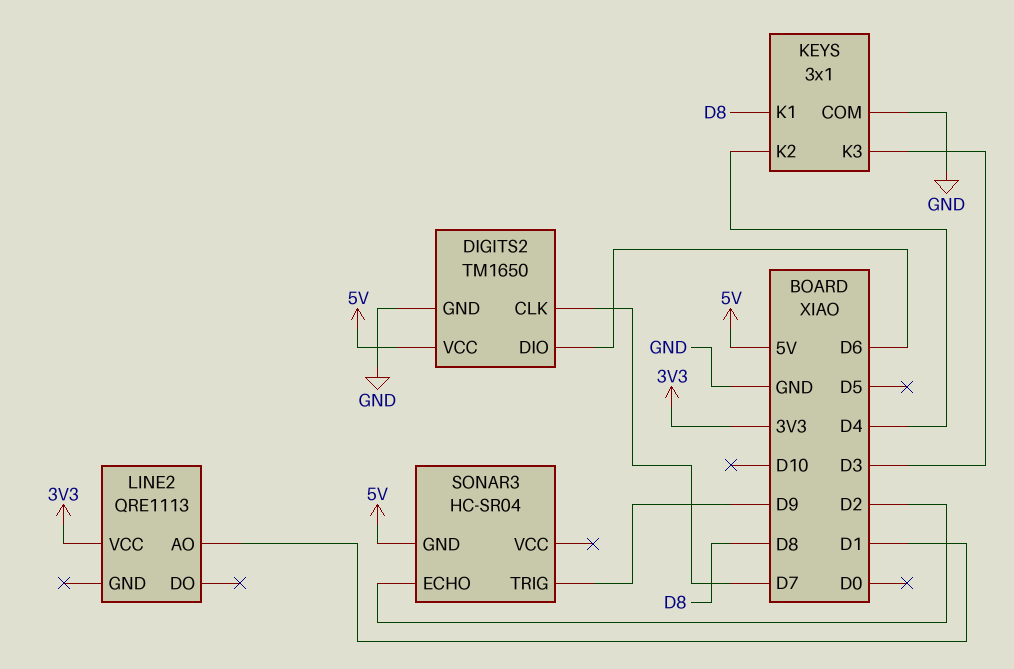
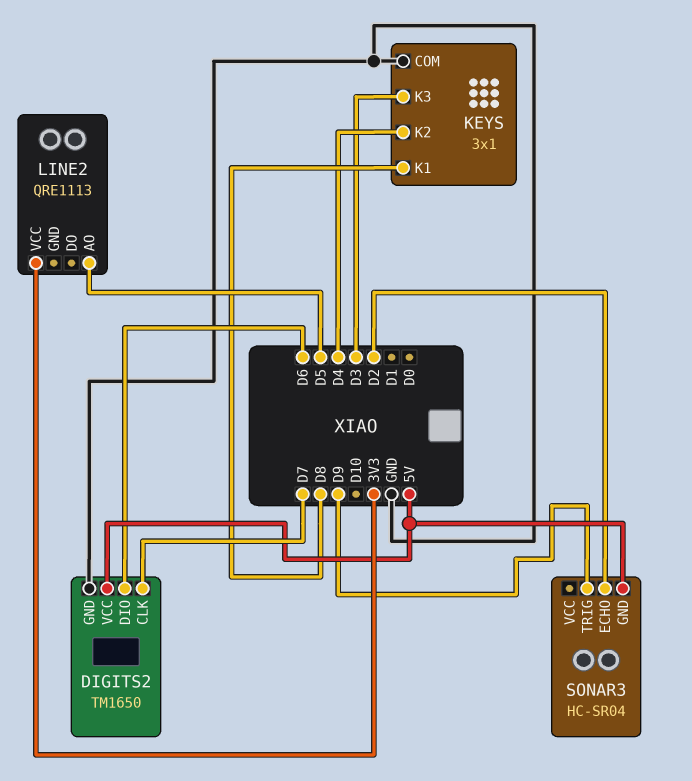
LINE2 pin AO: D1 -> D5

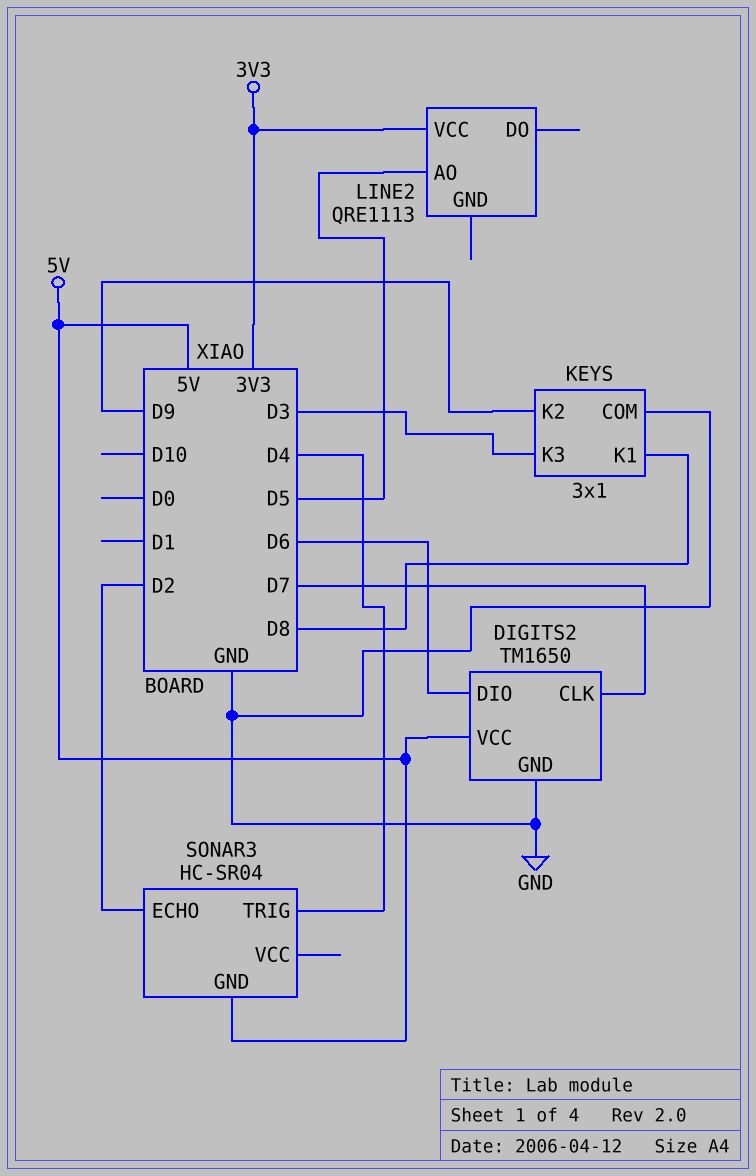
KEYS pin K2: D4 -> D9
SONAR3 pin TRIG: D9 -> D4

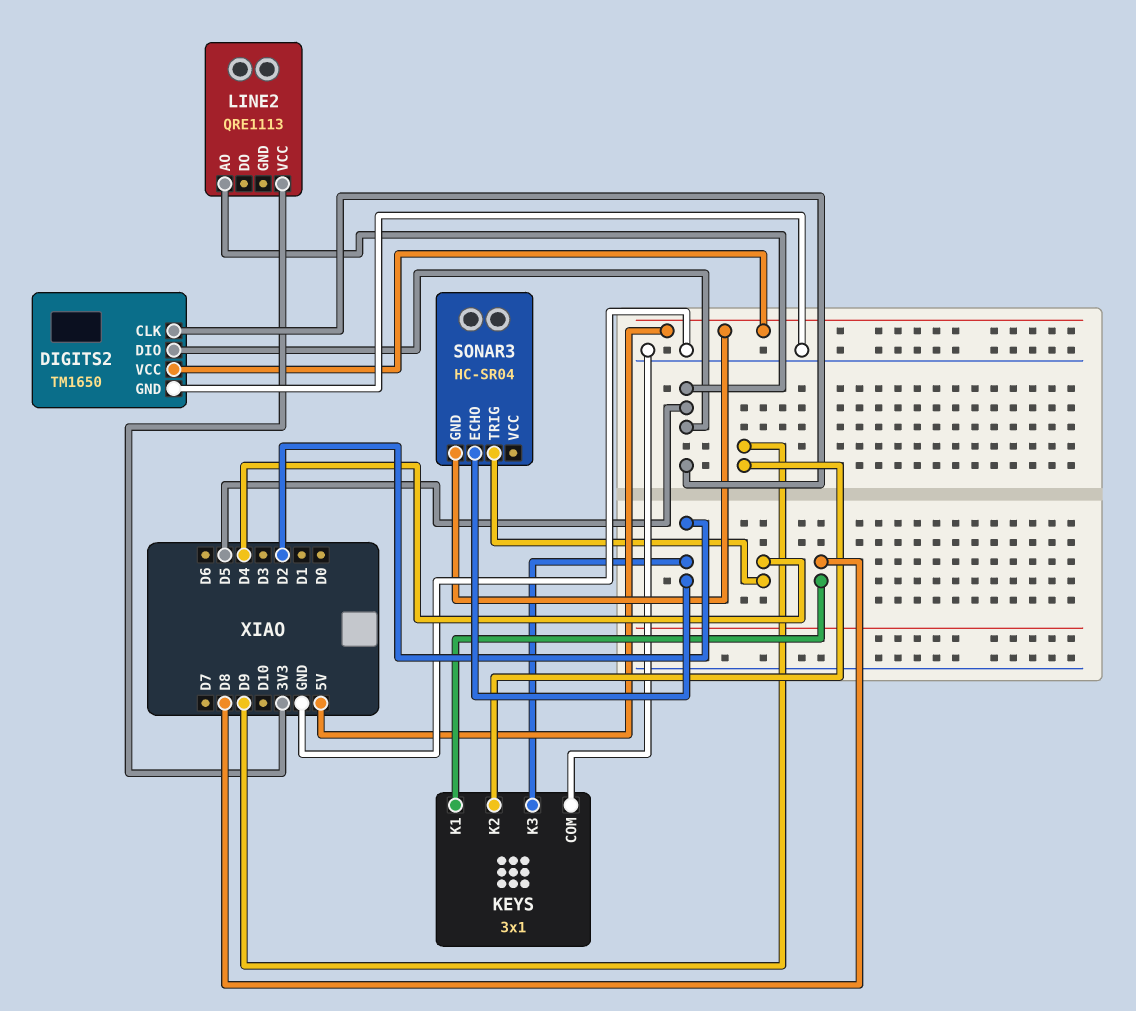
DIGITS2 pin CLK: D7 -> D5
DIGITS2 pin DIO: D6 -> D5
KEYS pin K3: D3 -> D2

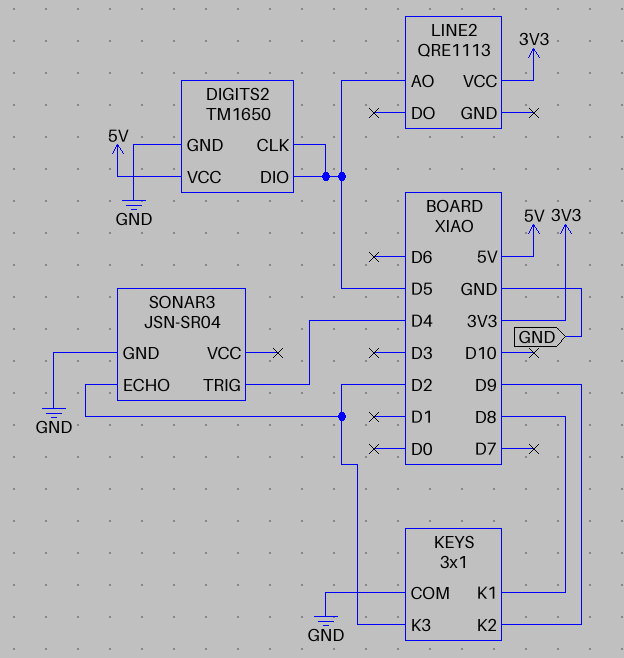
SONAR3: HC-SR04 -> JSN-SR04
SONAR3 pin GND: 5V -> GND

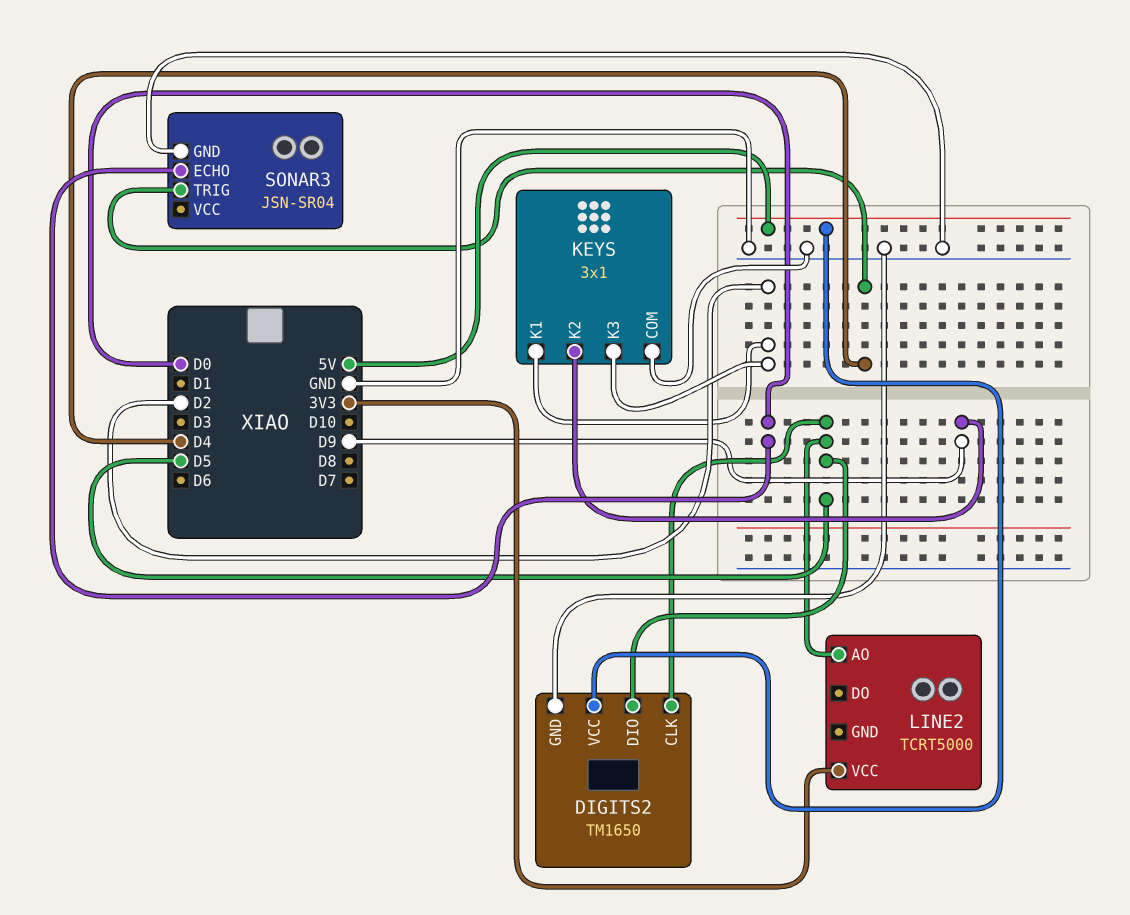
KEYS pin K1: D8 -> D2
LINE2: QRE1113 -> TCRT5000
SONAR3 pin ECHO: D2 -> D0

